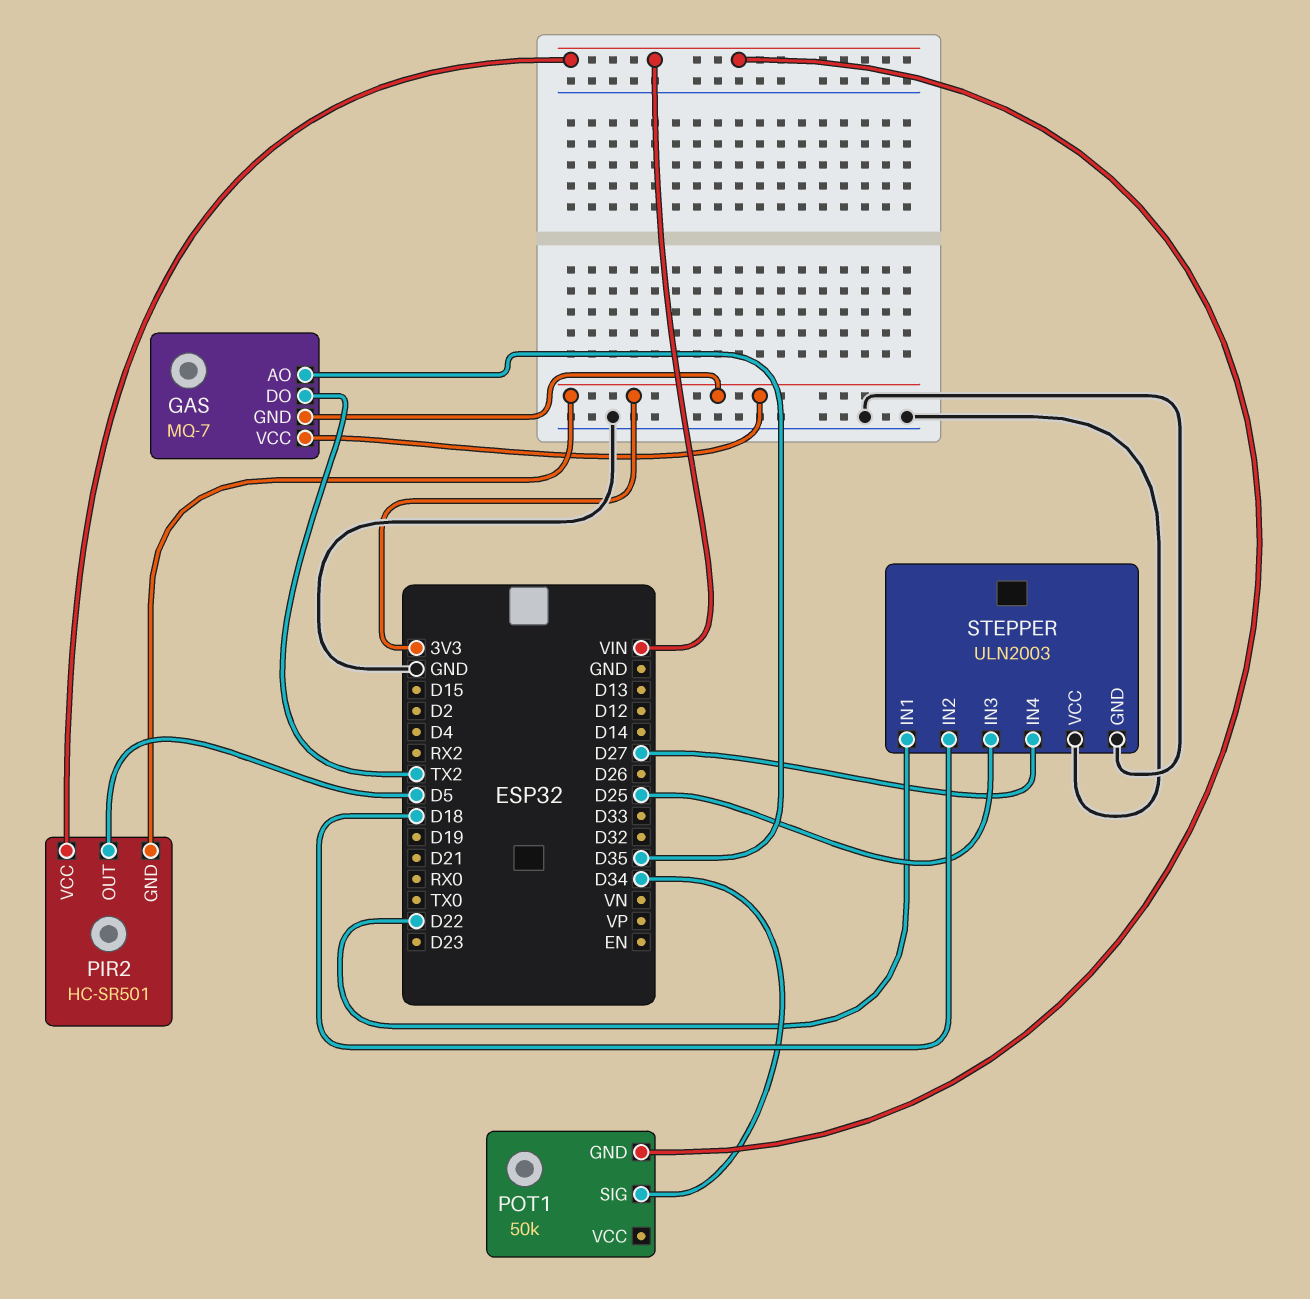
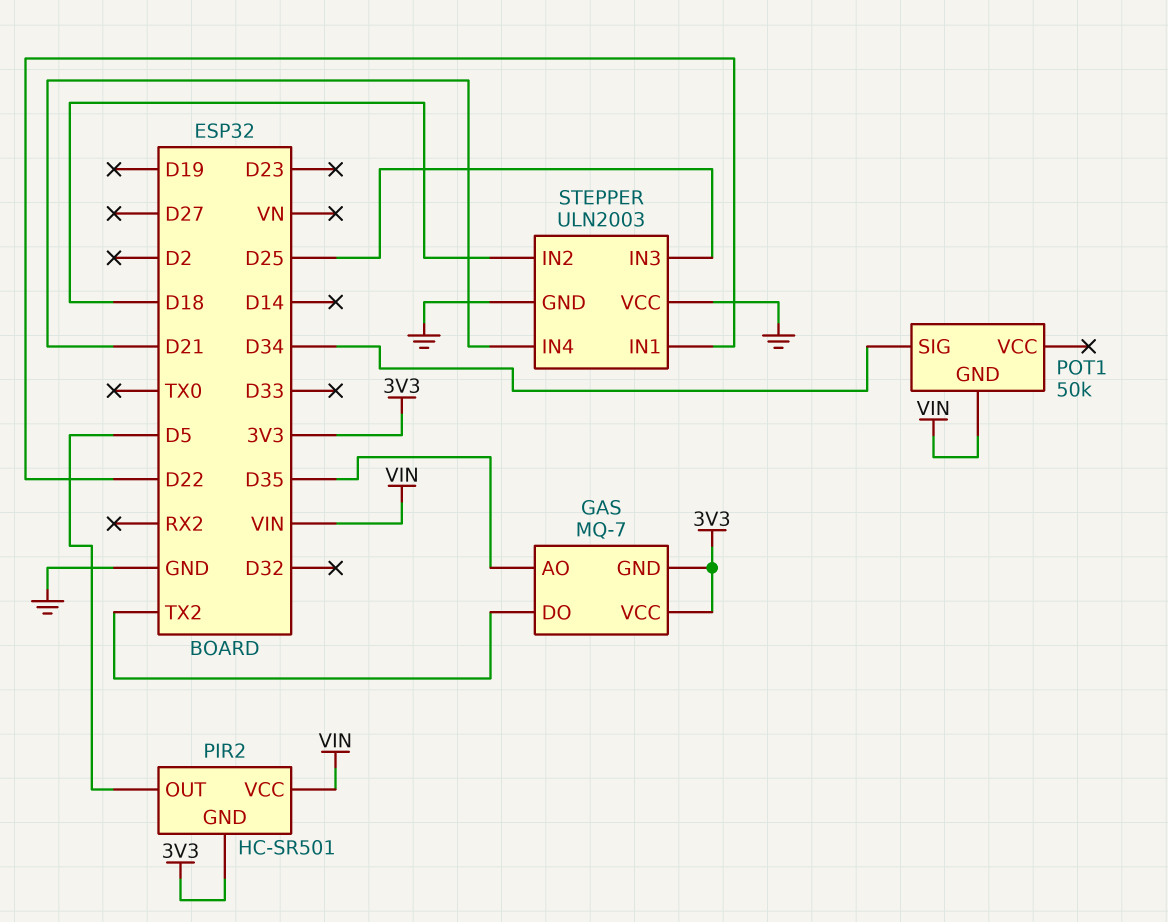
STEPPER pin IN4: D27 -> D21

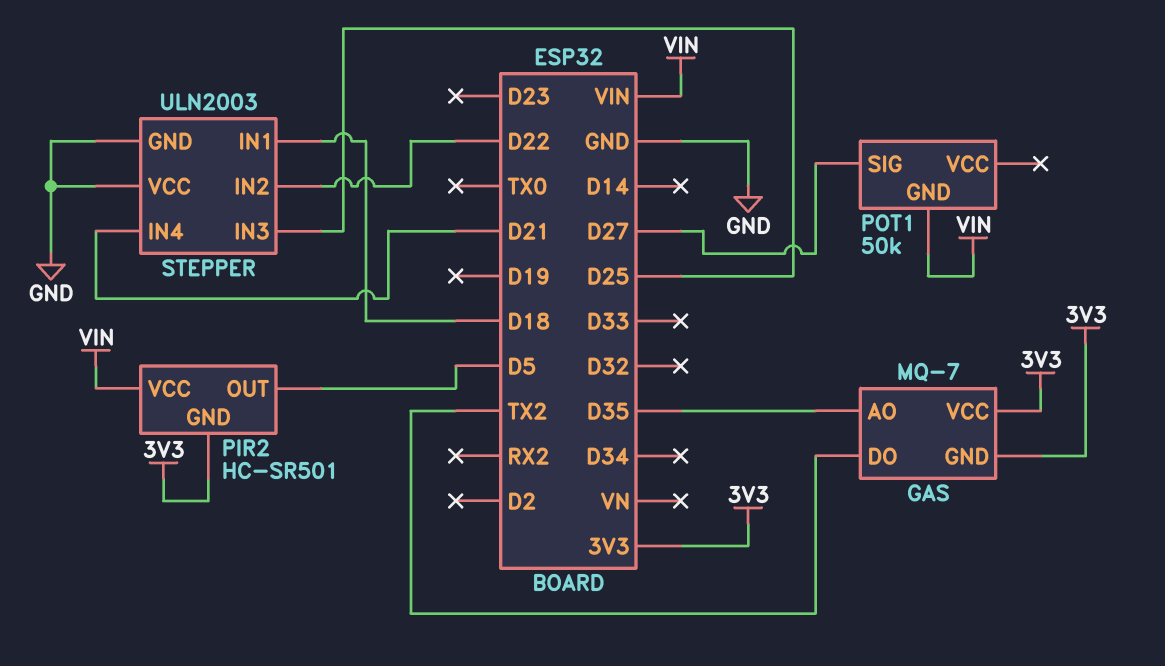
POT1 pin SIG: D34 -> D27
STEPPER pin IN1: D22 -> D18
STEPPER pin IN2: D18 -> D22

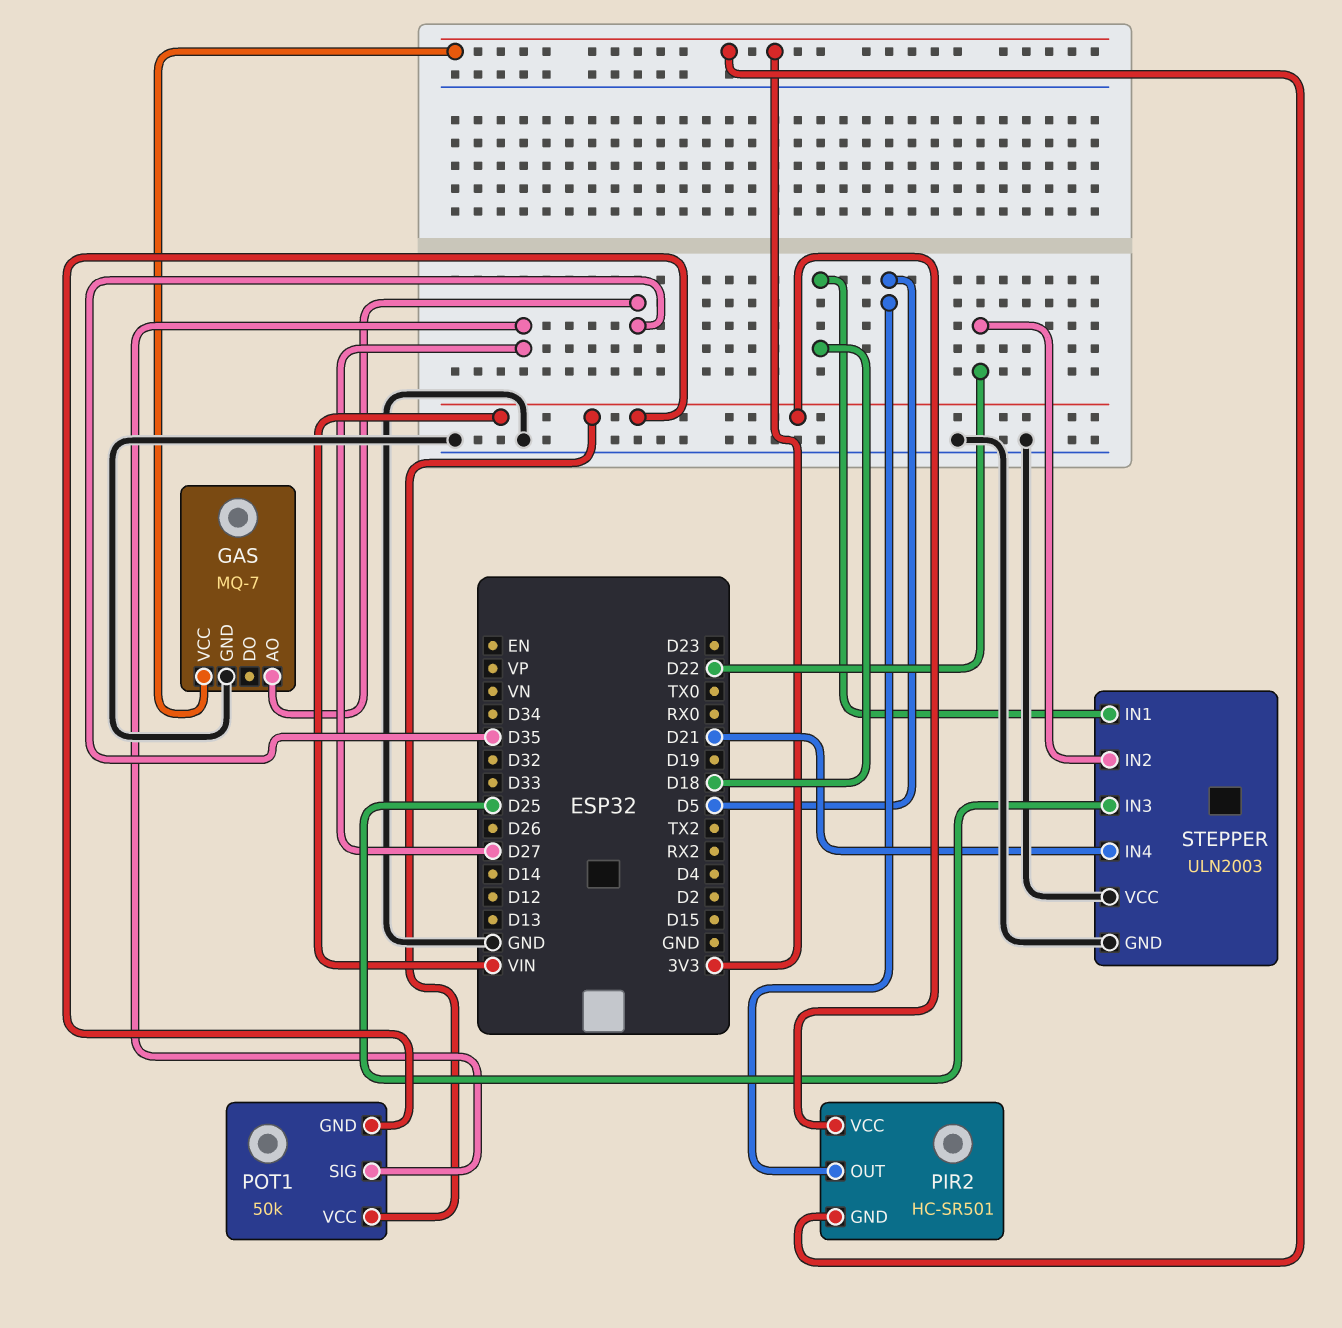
GAS pin DO: TX2 -> none
GAS pin GND: 3V3 -> GND
POT1 pin VCC: none -> VIN

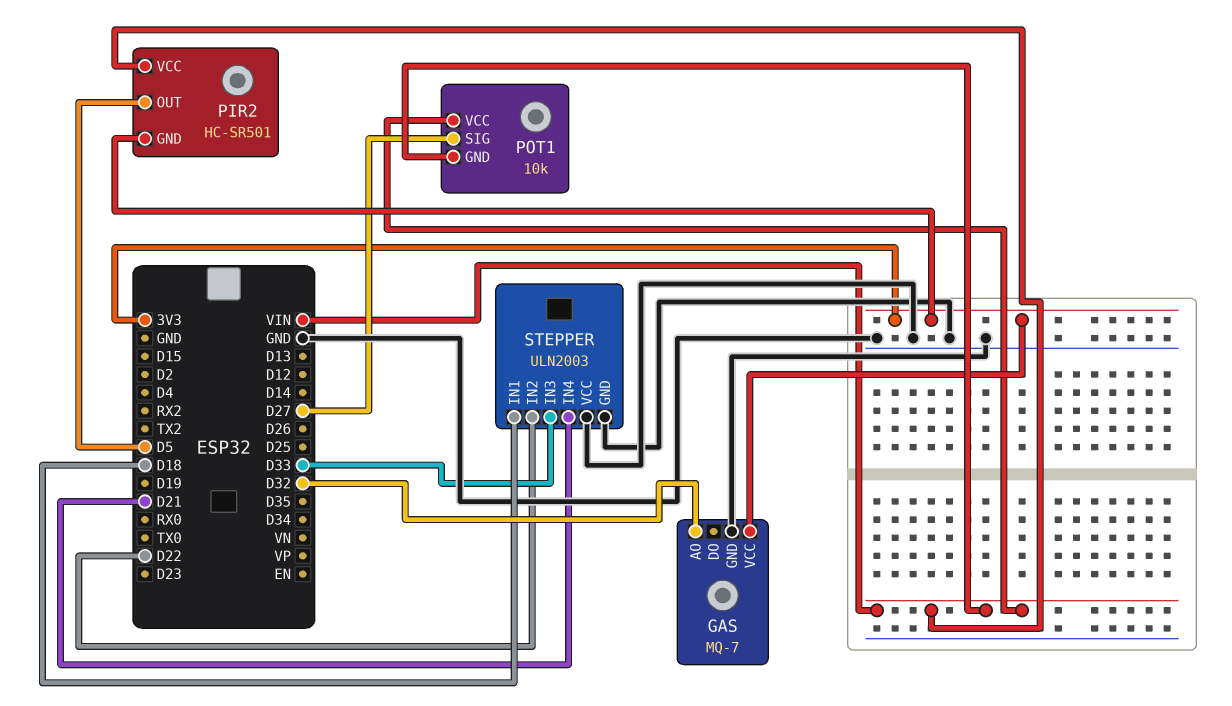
GAS pin AO: D35 -> D32
POT1: 50k -> 10k
STEPPER pin IN3: D25 -> D33

